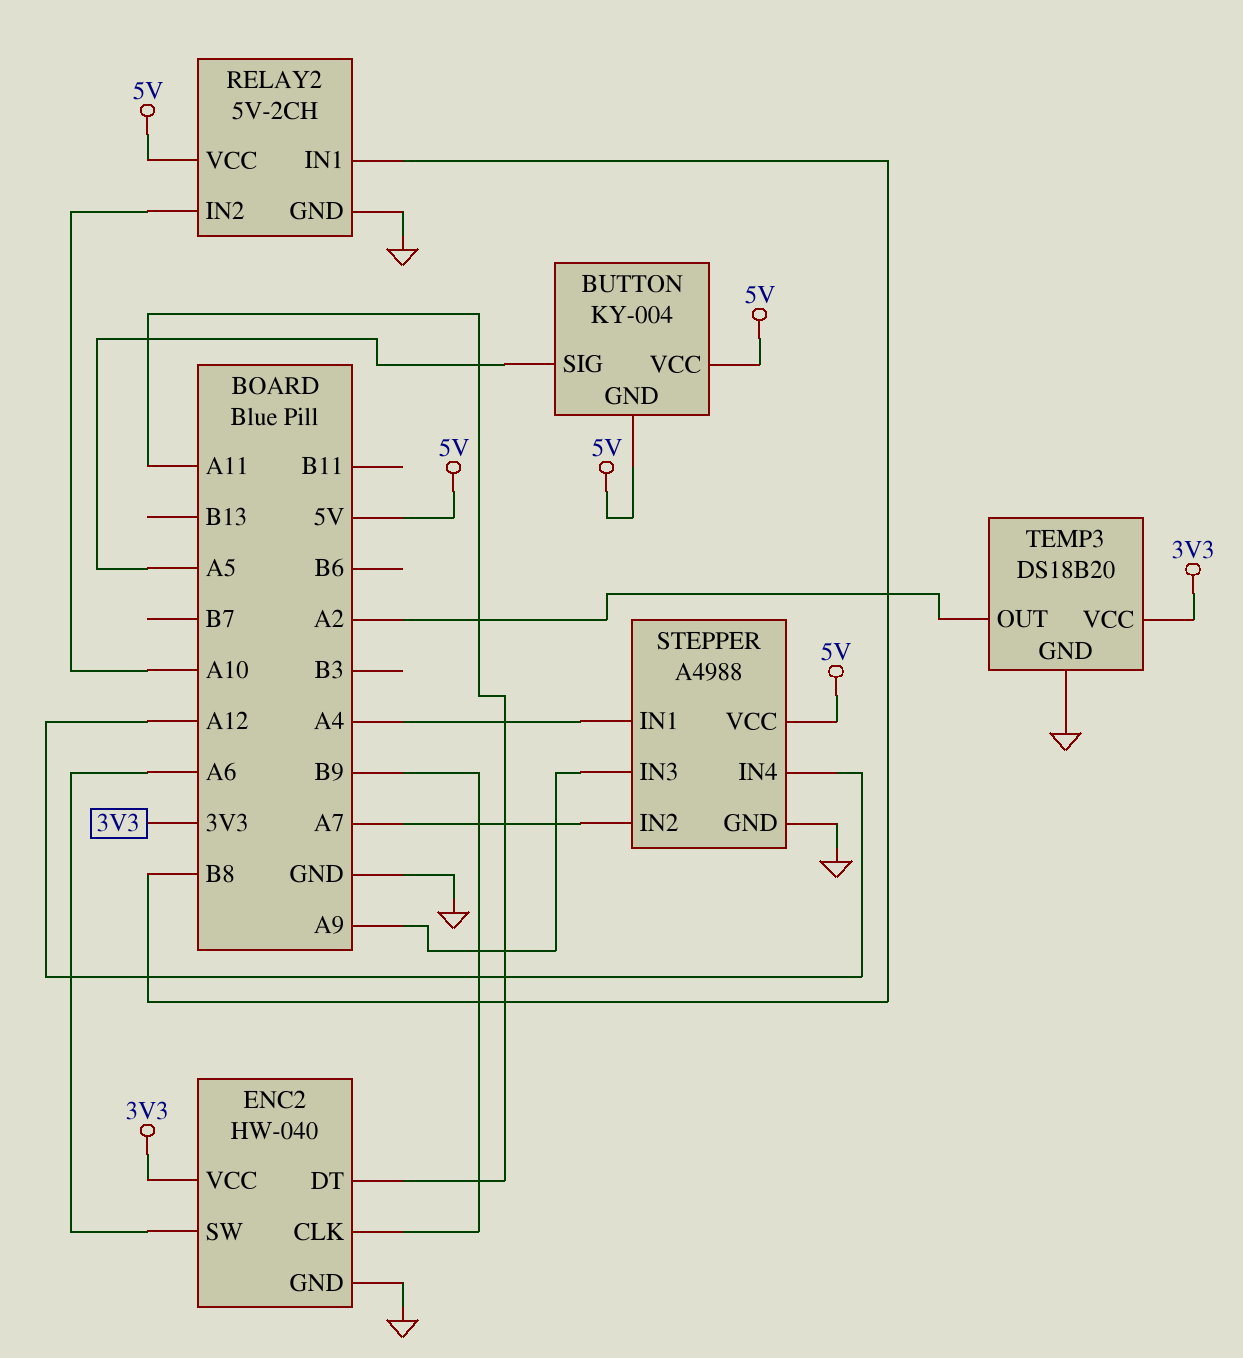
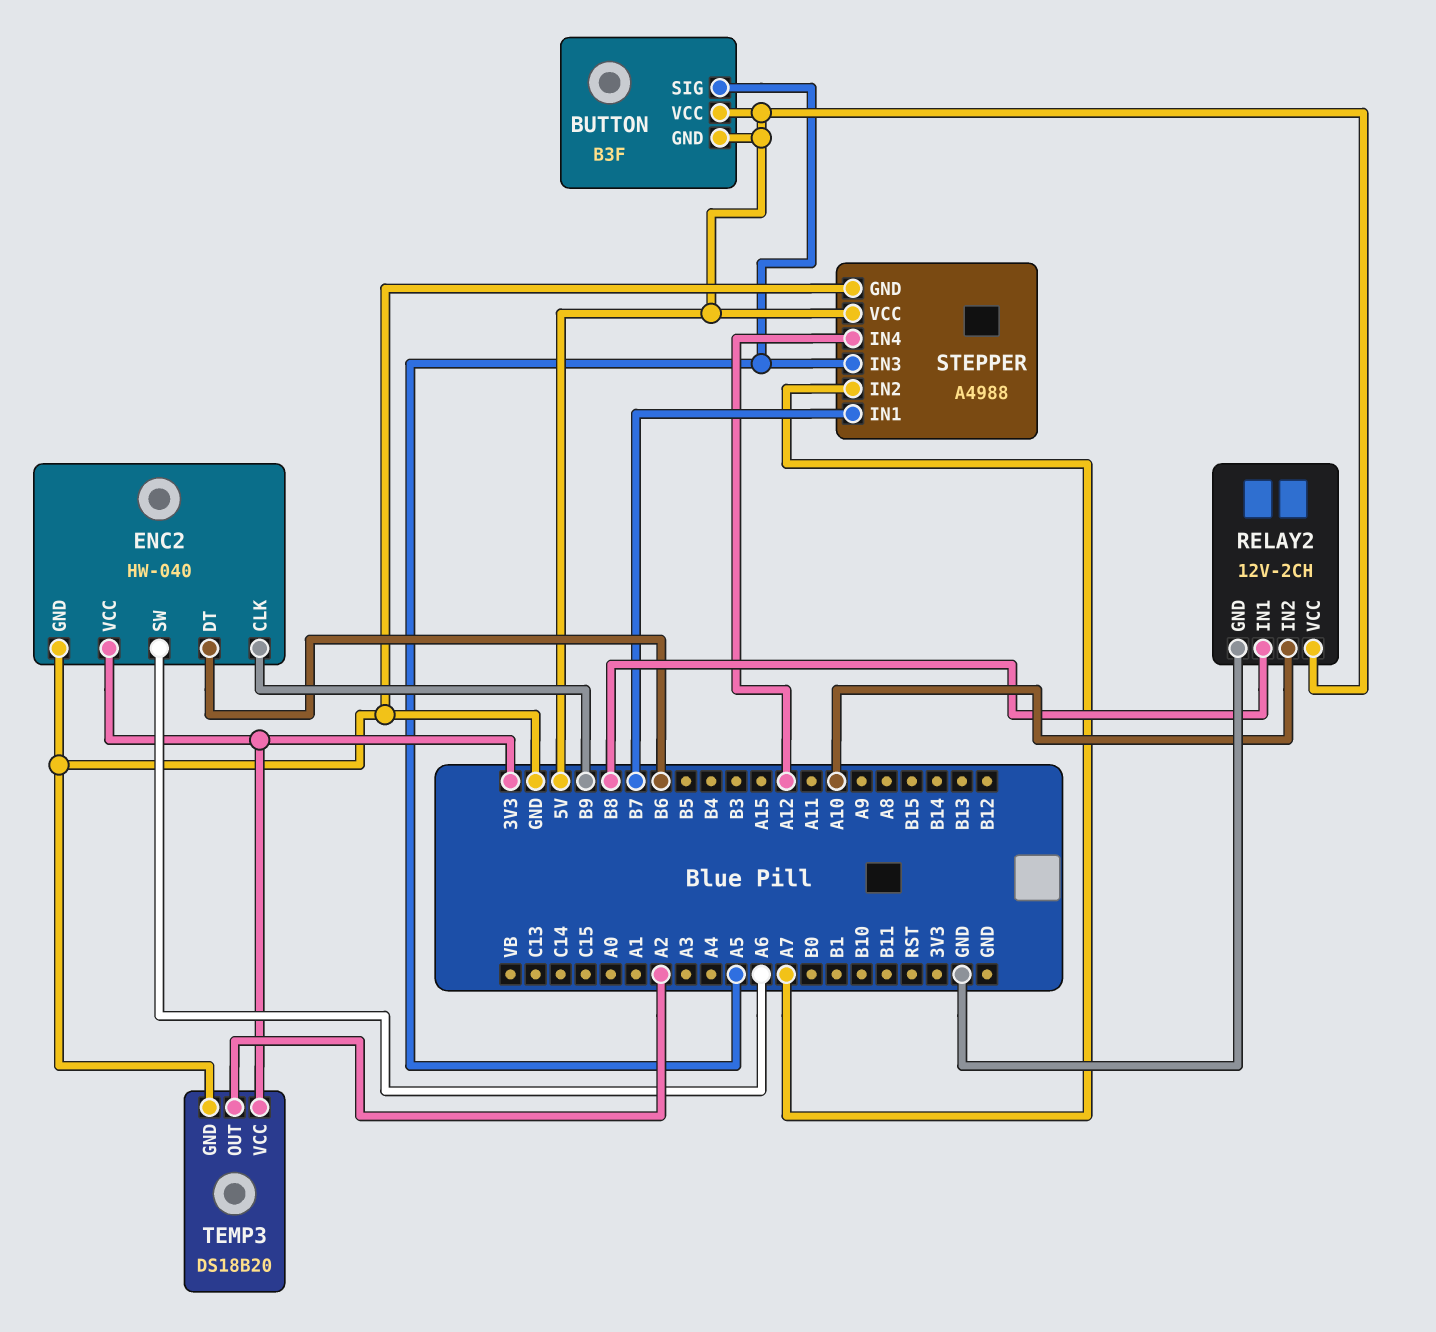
BUTTON: KY-004 -> B3F
ENC2 pin DT: A11 -> B6
RELAY2: 5V-2CH -> 12V-2CH
STEPPER pin IN1: A4 -> B7
STEPPER pin IN3: A9 -> A5

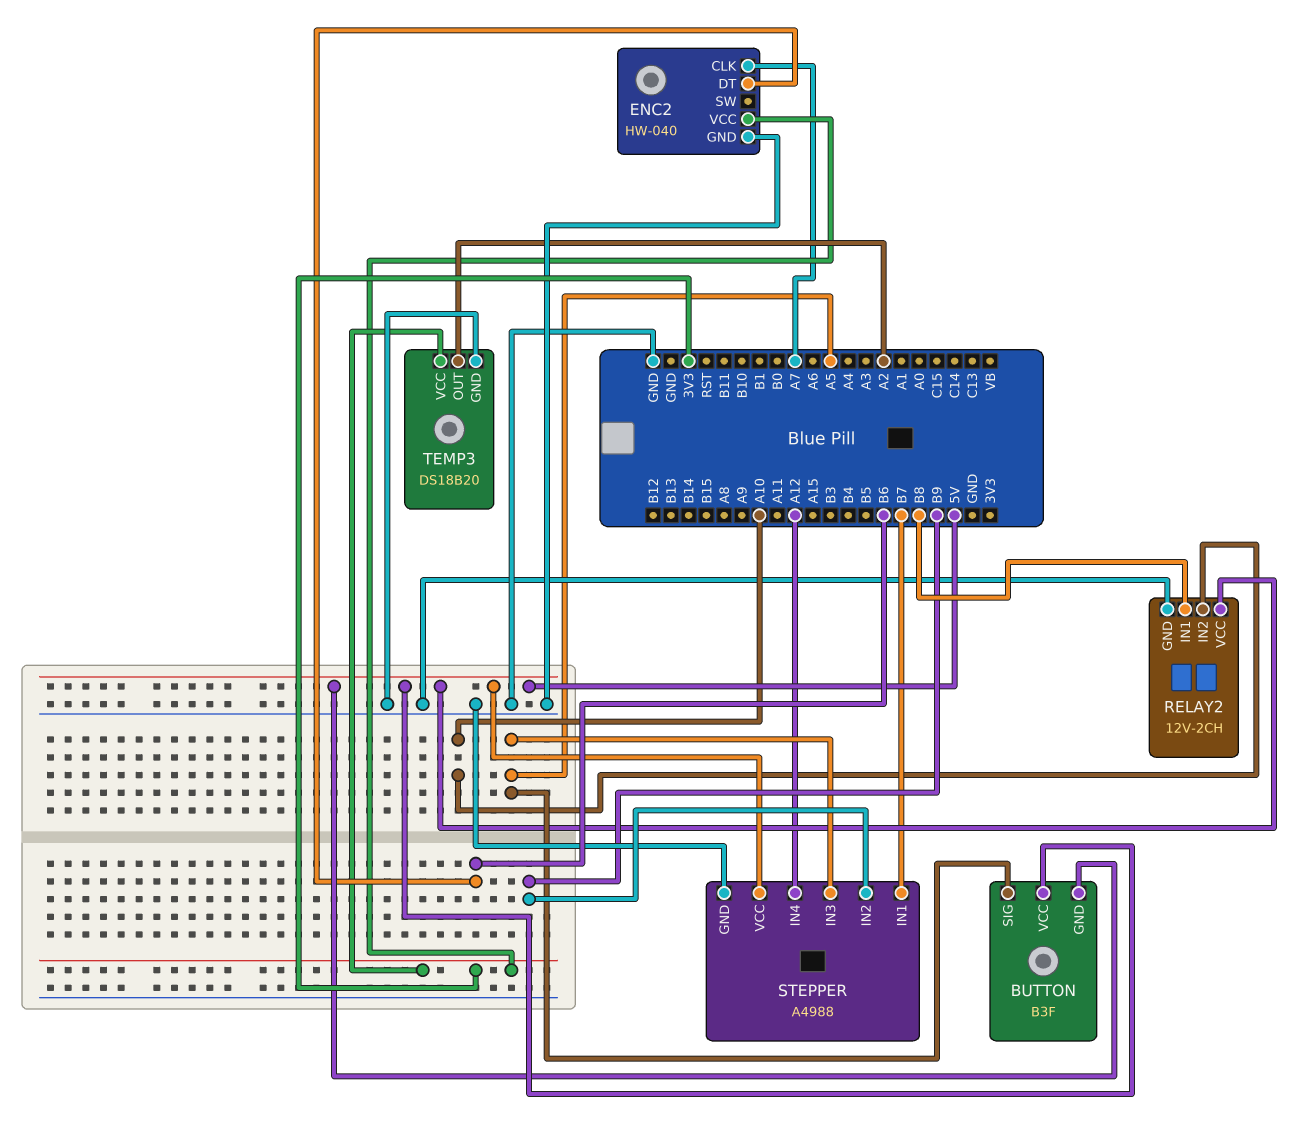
ENC2 pin CLK: B9 -> A7
ENC2 pin SW: A6 -> none
STEPPER pin IN2: A7 -> B9

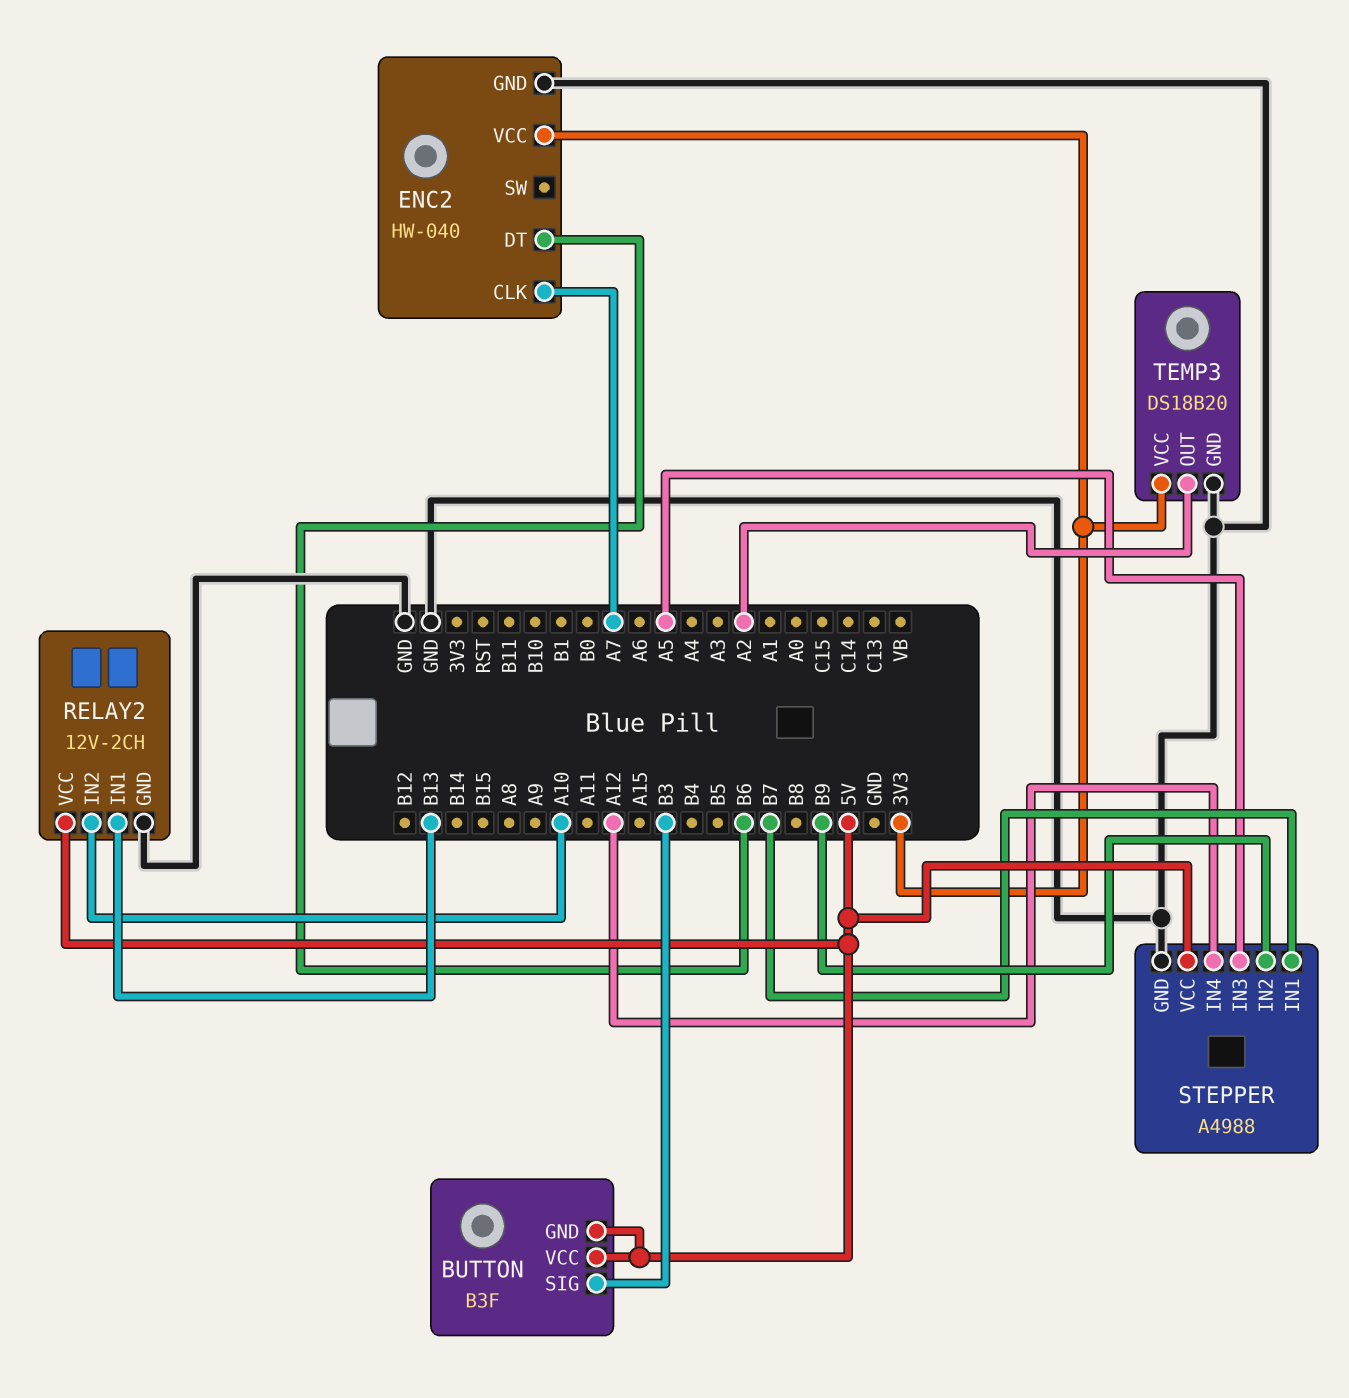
BUTTON pin SIG: A5 -> B3
RELAY2 pin IN1: B8 -> B13

